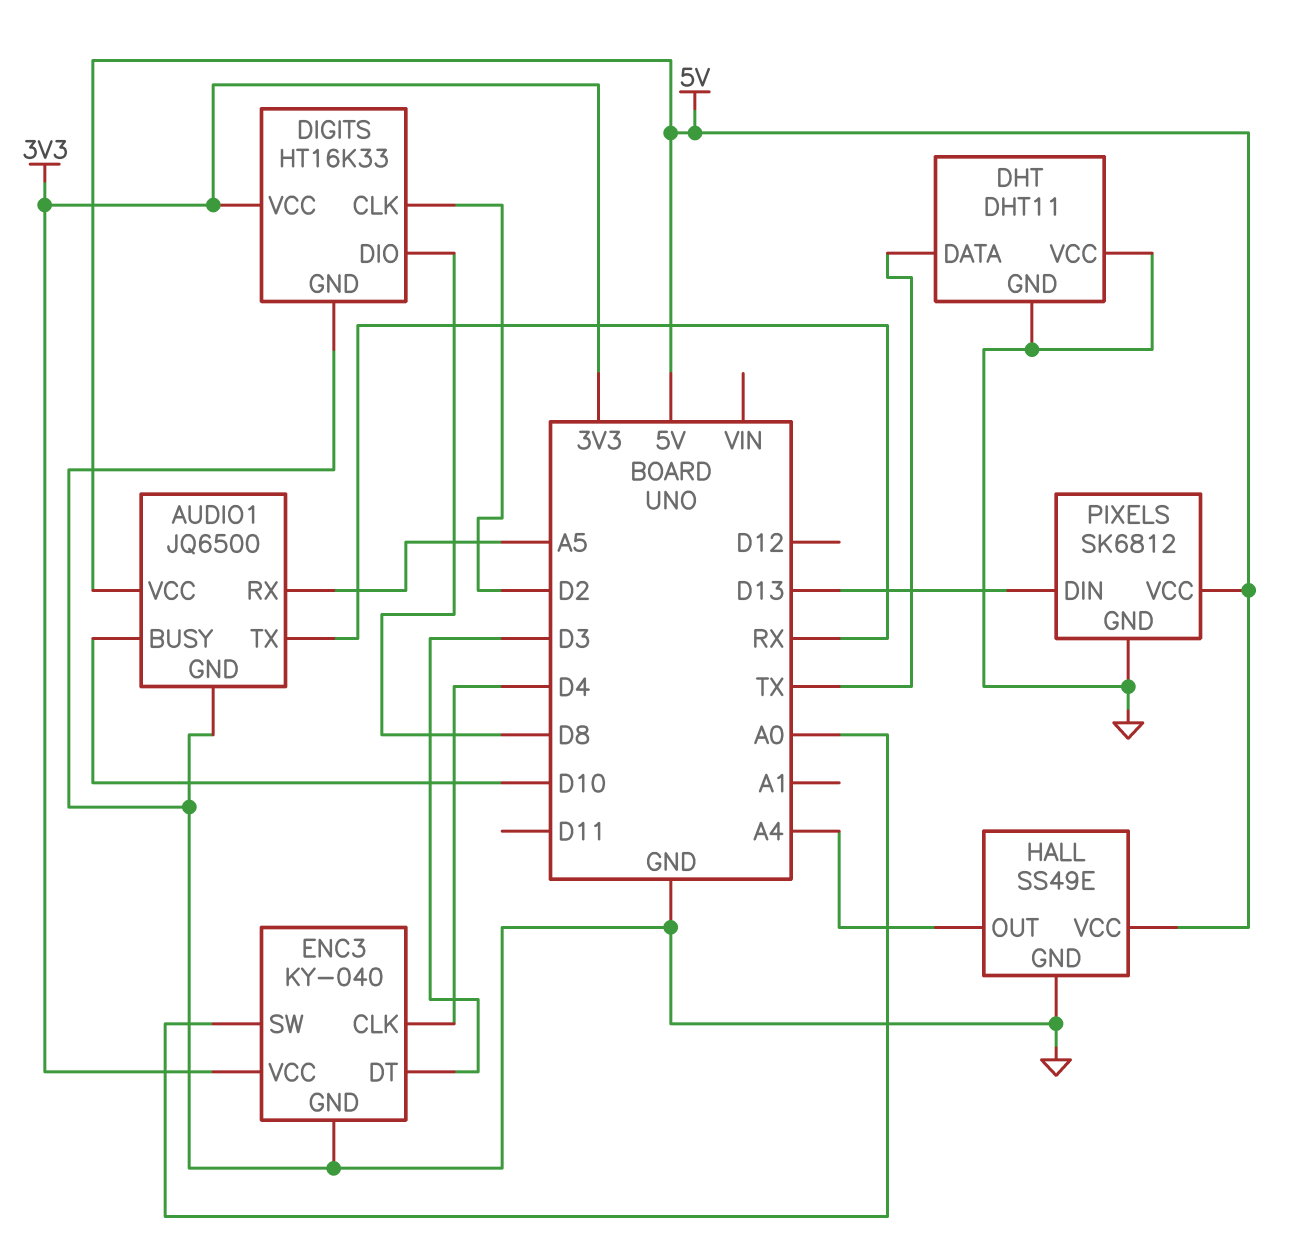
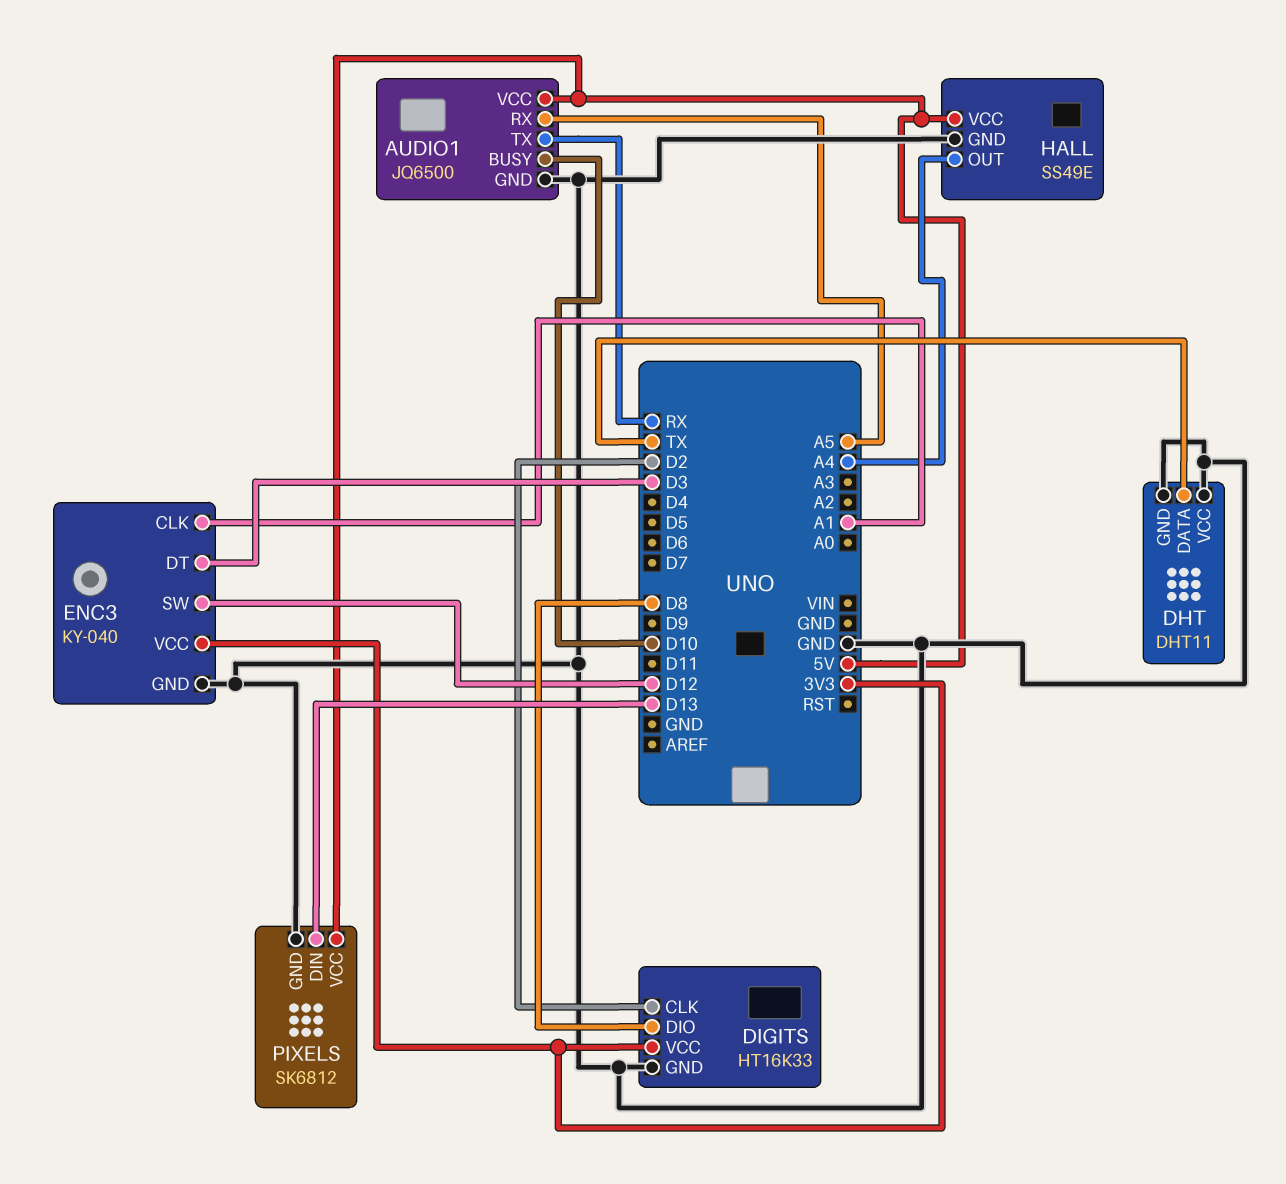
ENC3 pin CLK: D4 -> A1
ENC3 pin SW: A0 -> D12

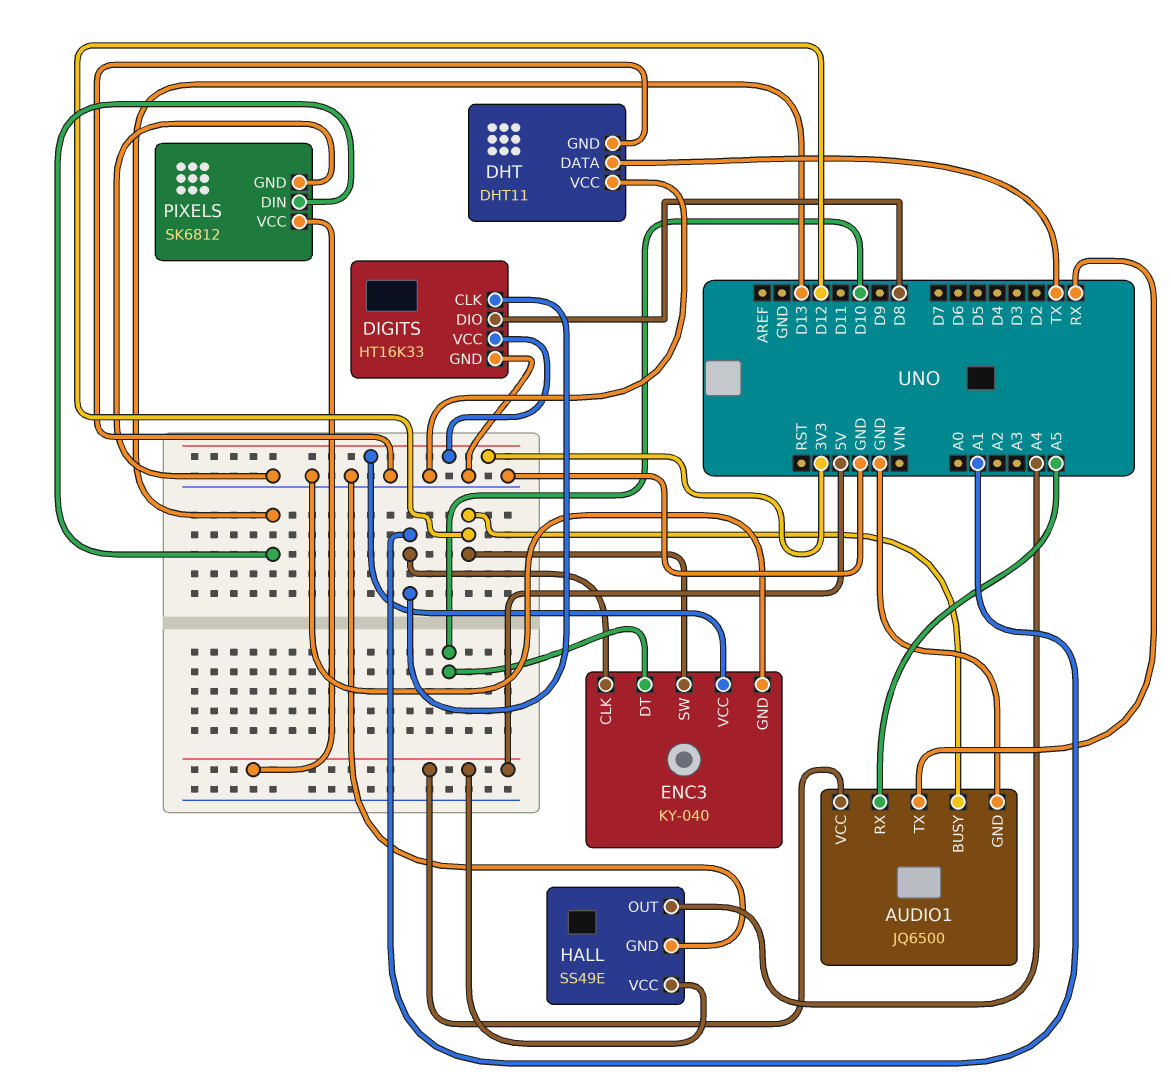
AUDIO1 pin BUSY: D10 -> D12
DIGITS pin CLK: D2 -> A1
ENC3 pin DT: D3 -> D10

